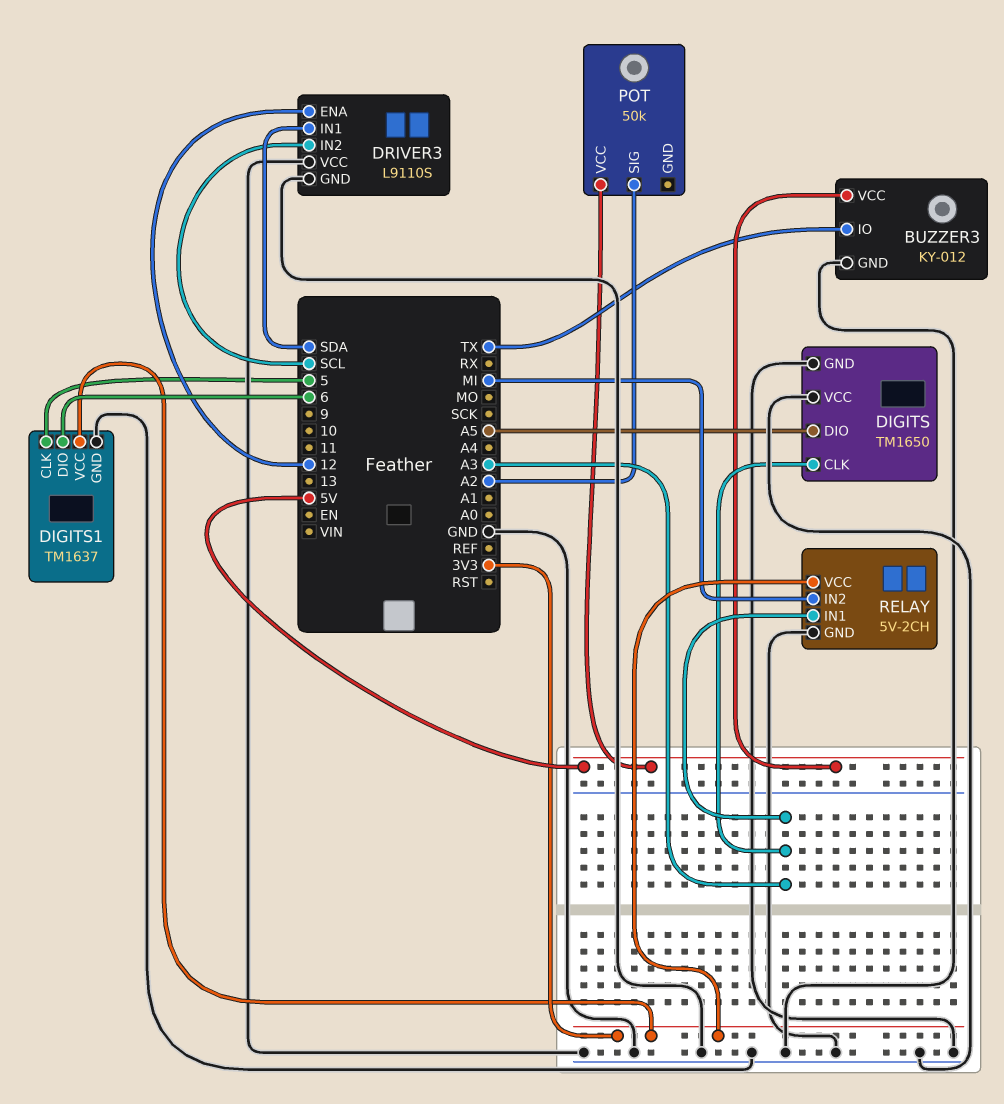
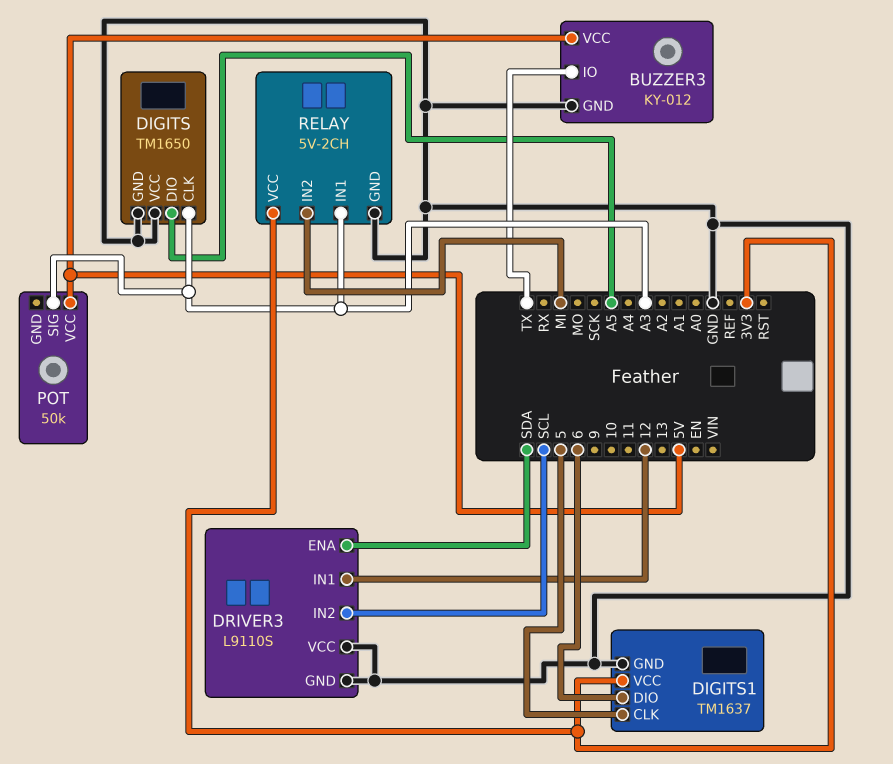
DRIVER3 pin ENA: 12 -> SDA
DRIVER3 pin IN1: SDA -> 12
POT pin SIG: A2 -> A3

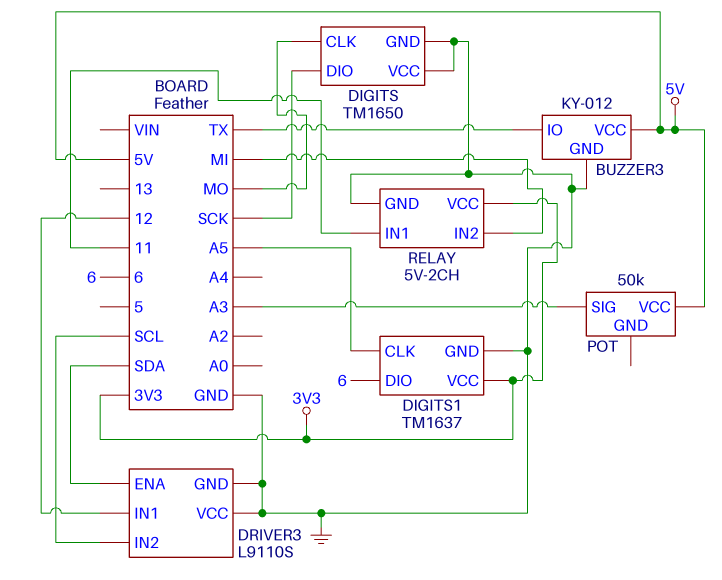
DIGITS pin CLK: A3 -> MO
DIGITS pin DIO: A5 -> SCK
DIGITS1 pin CLK: 5 -> A5
RELAY pin IN1: A3 -> 11

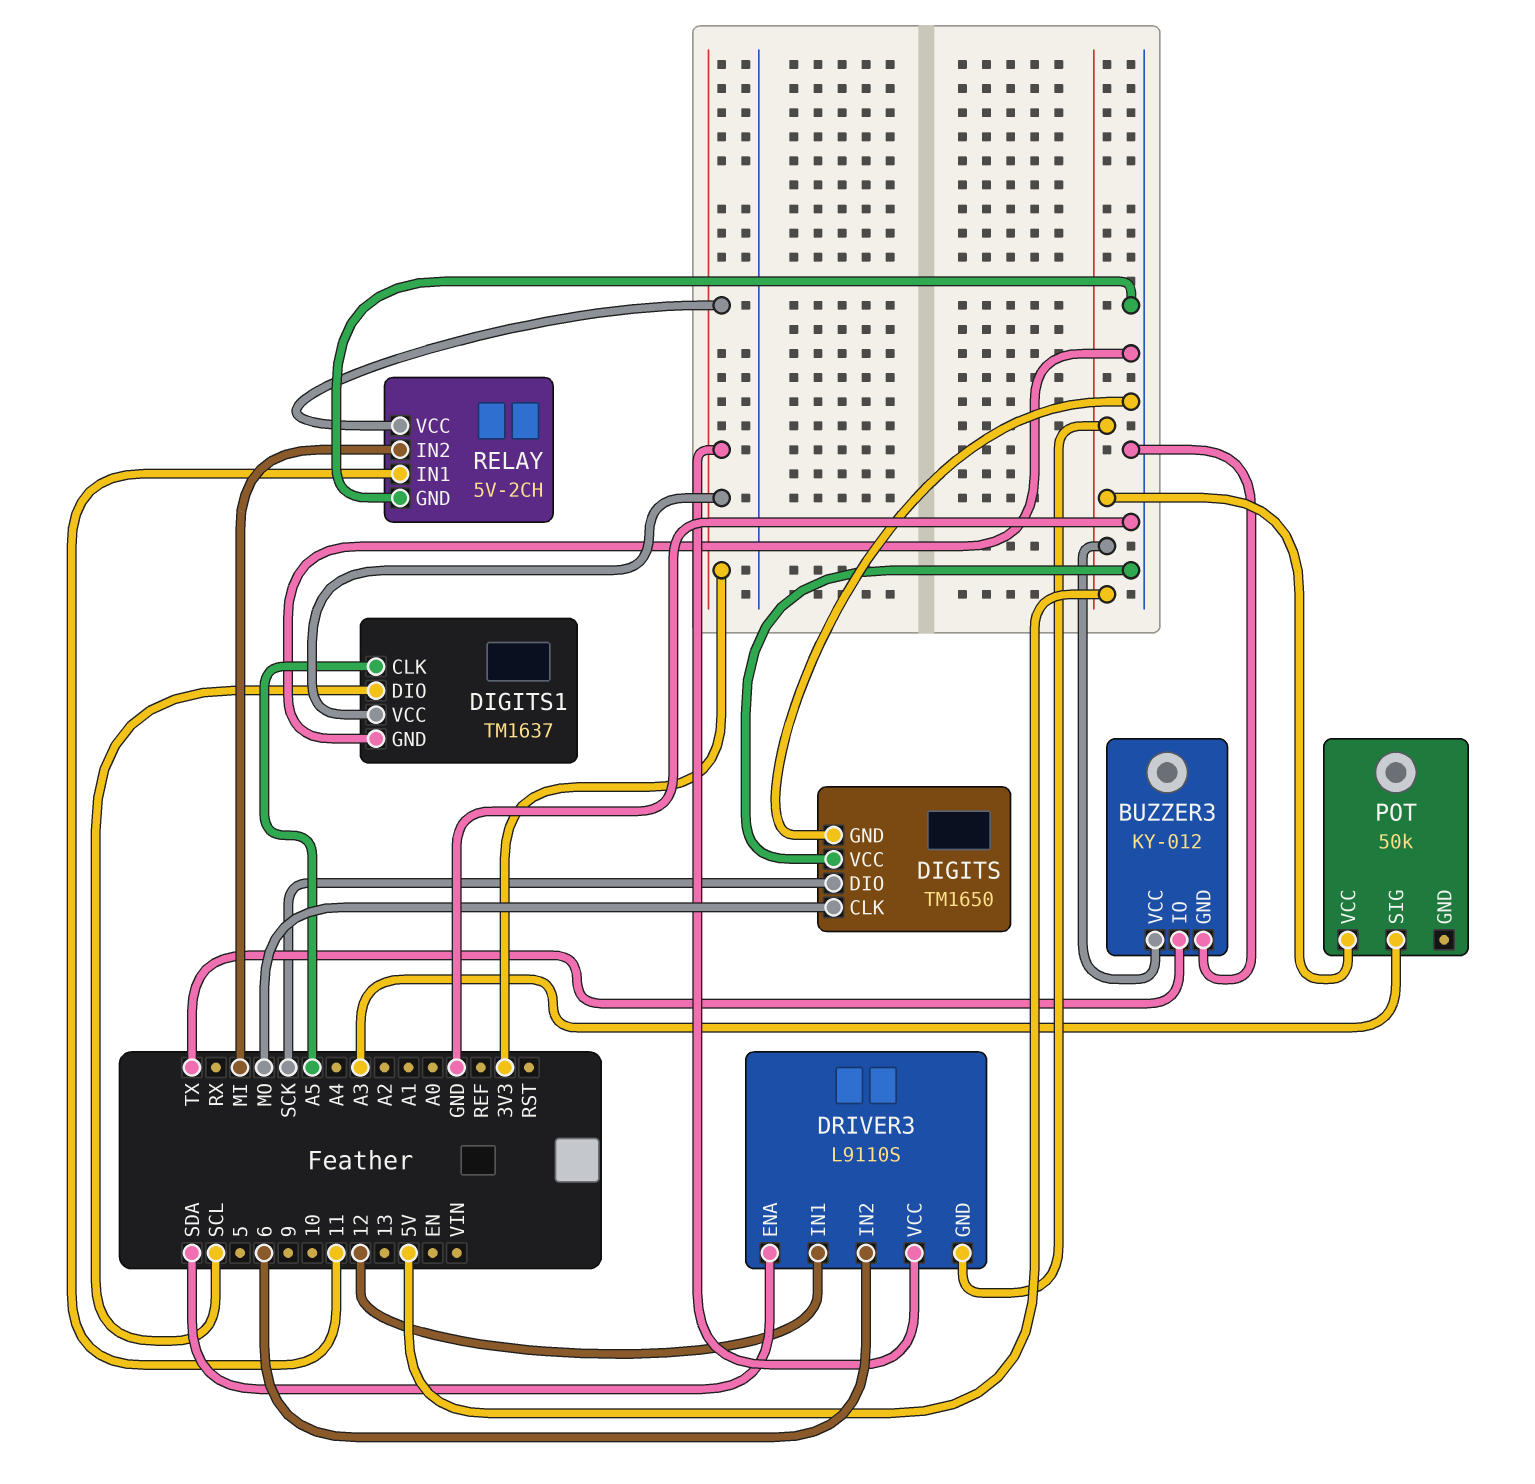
DIGITS1 pin DIO: 6 -> SCL
DRIVER3 pin GND: GND -> 5V
DRIVER3 pin IN2: SCL -> 6
DRIVER3 pin VCC: GND -> 3V3

